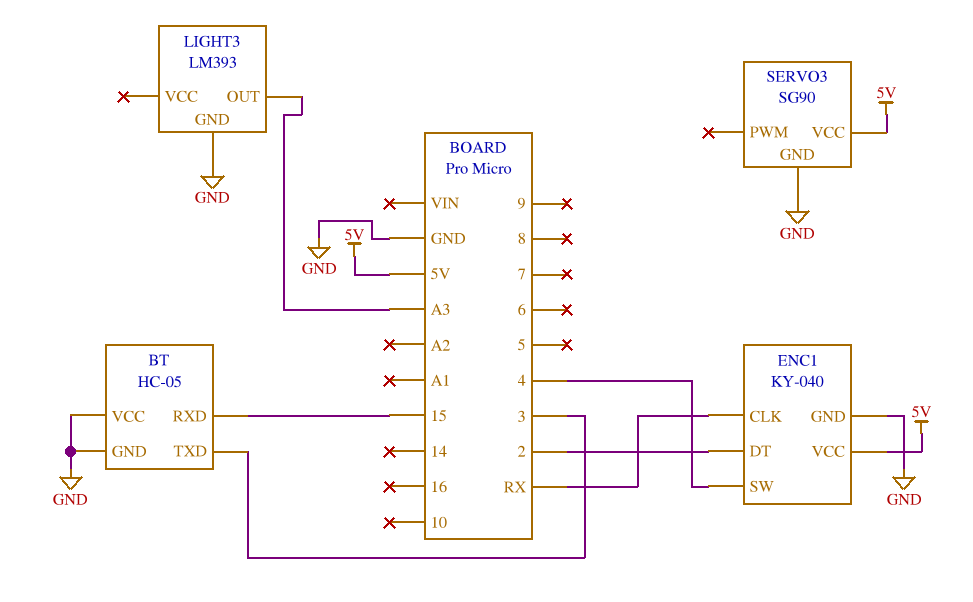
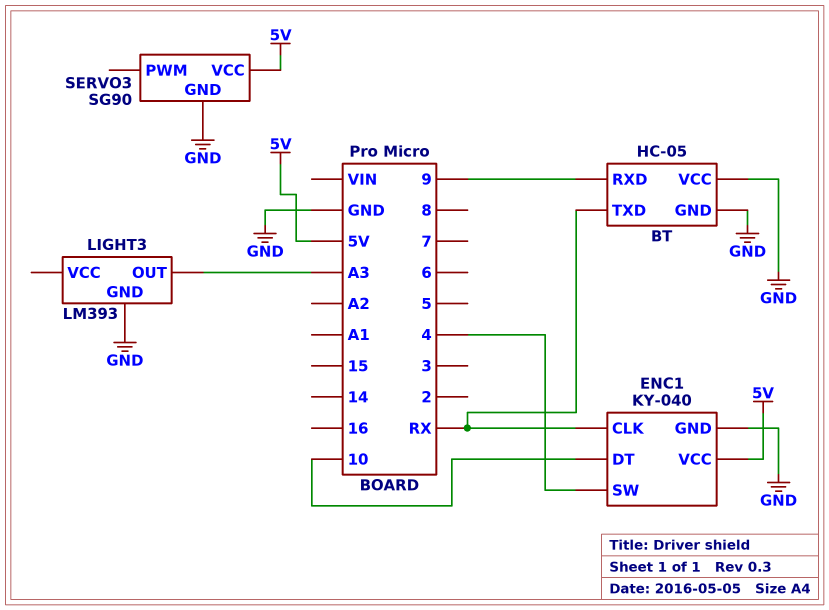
BT pin RXD: 15 -> 9
BT pin TXD: 3 -> RX
ENC1 pin DT: 2 -> 10

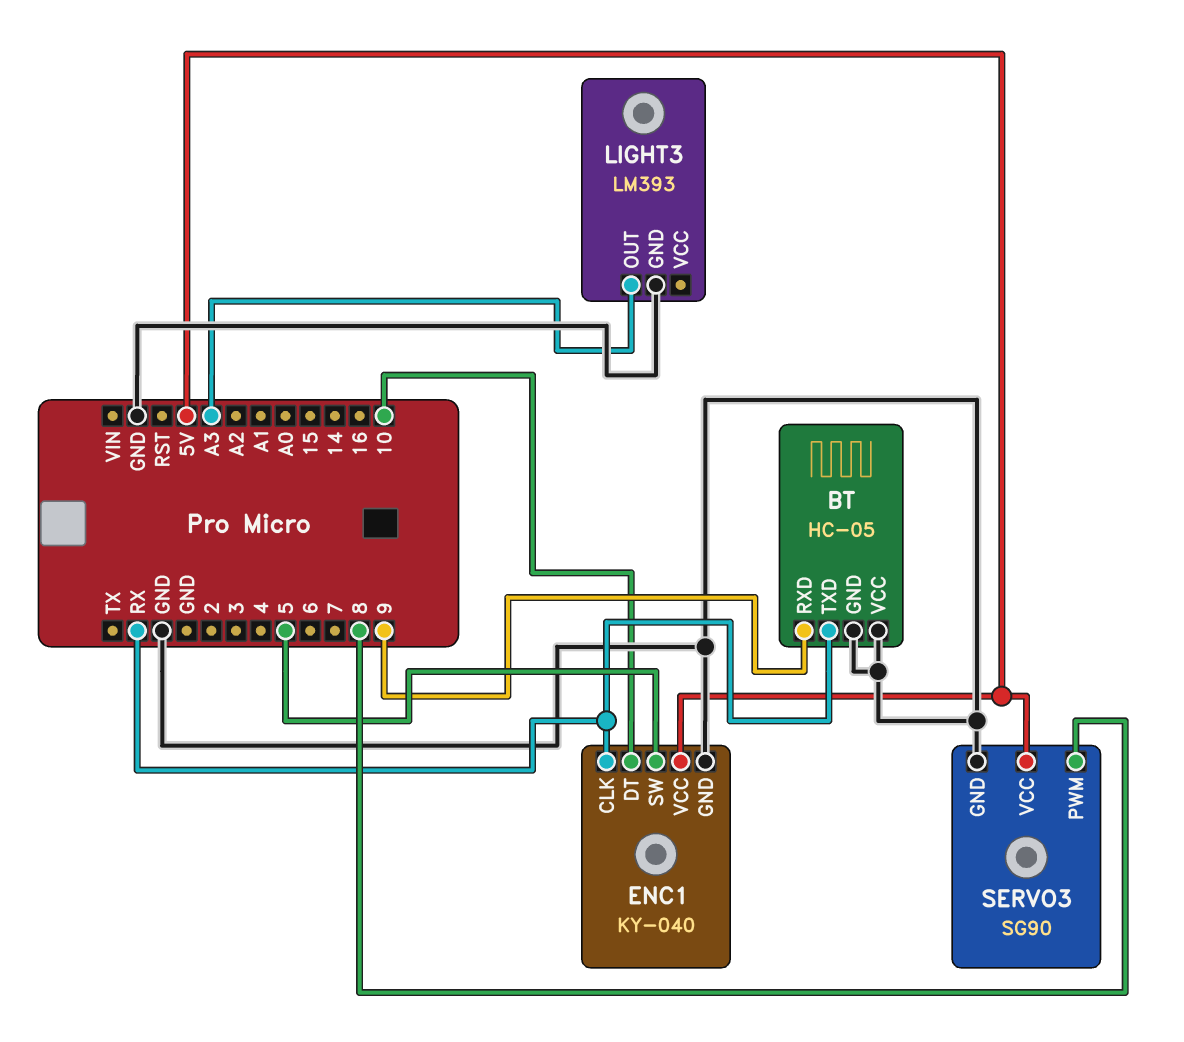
ENC1 pin SW: 4 -> 5
SERVO3 pin PWM: none -> 8

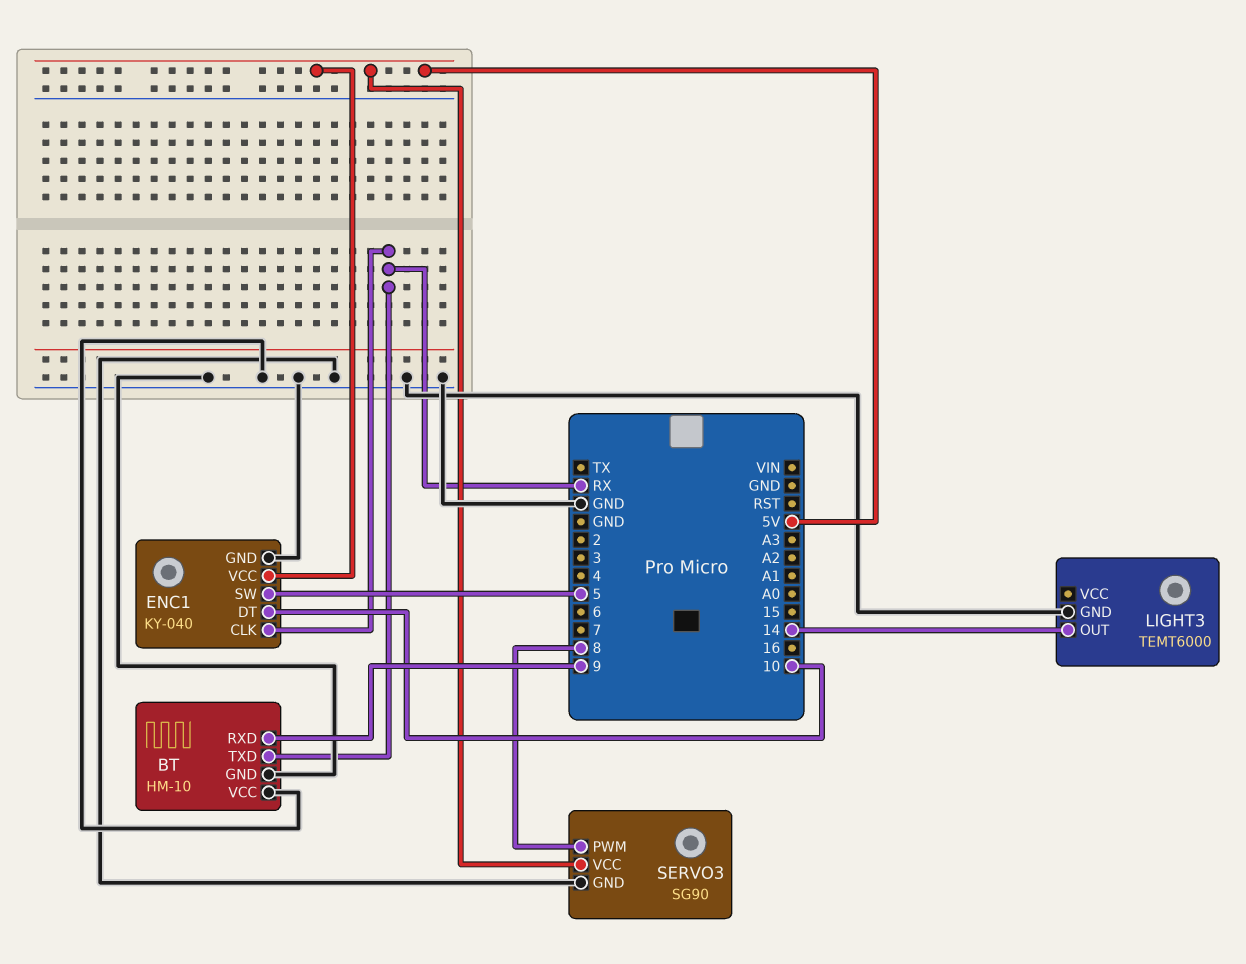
BT: HC-05 -> HM-10
LIGHT3: LM393 -> TEMT6000
LIGHT3 pin OUT: A3 -> 14

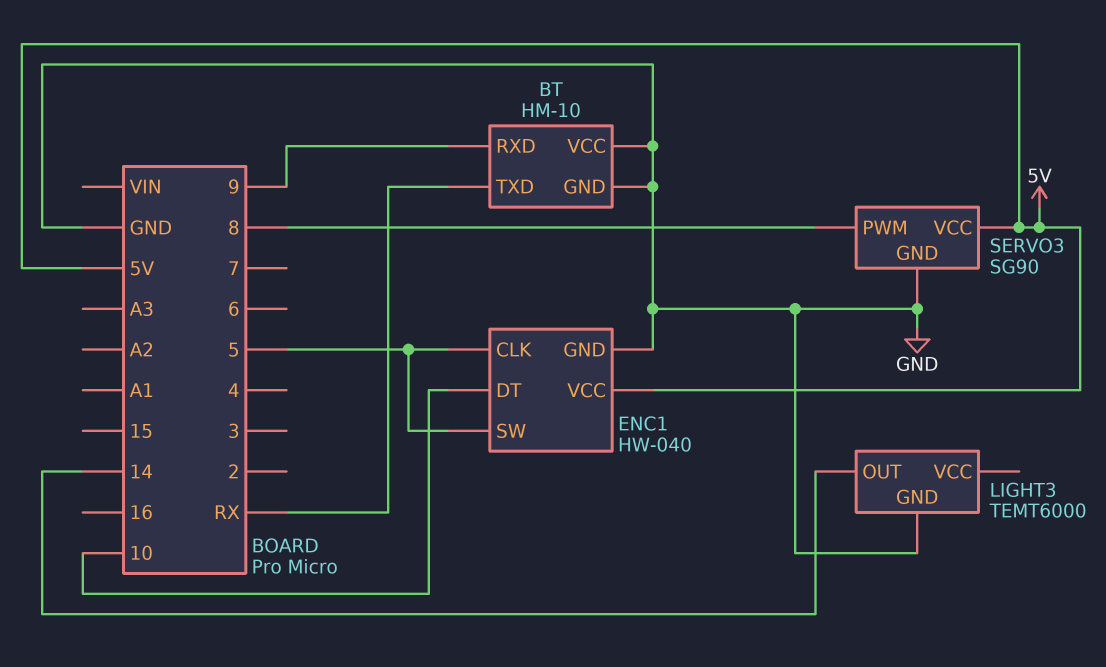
ENC1: KY-040 -> HW-040
ENC1 pin CLK: RX -> 5

